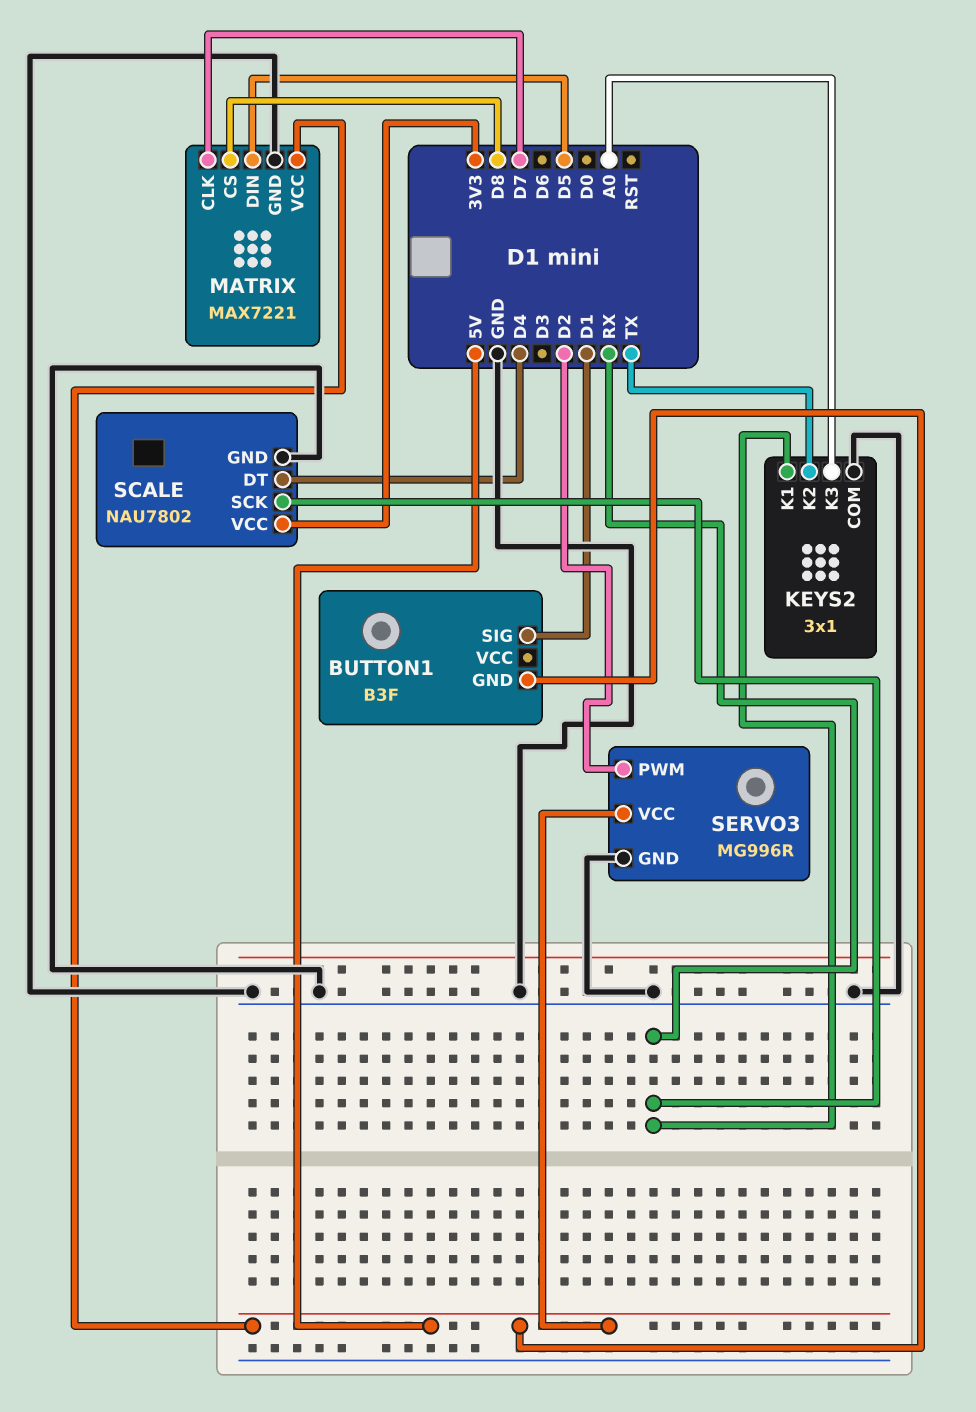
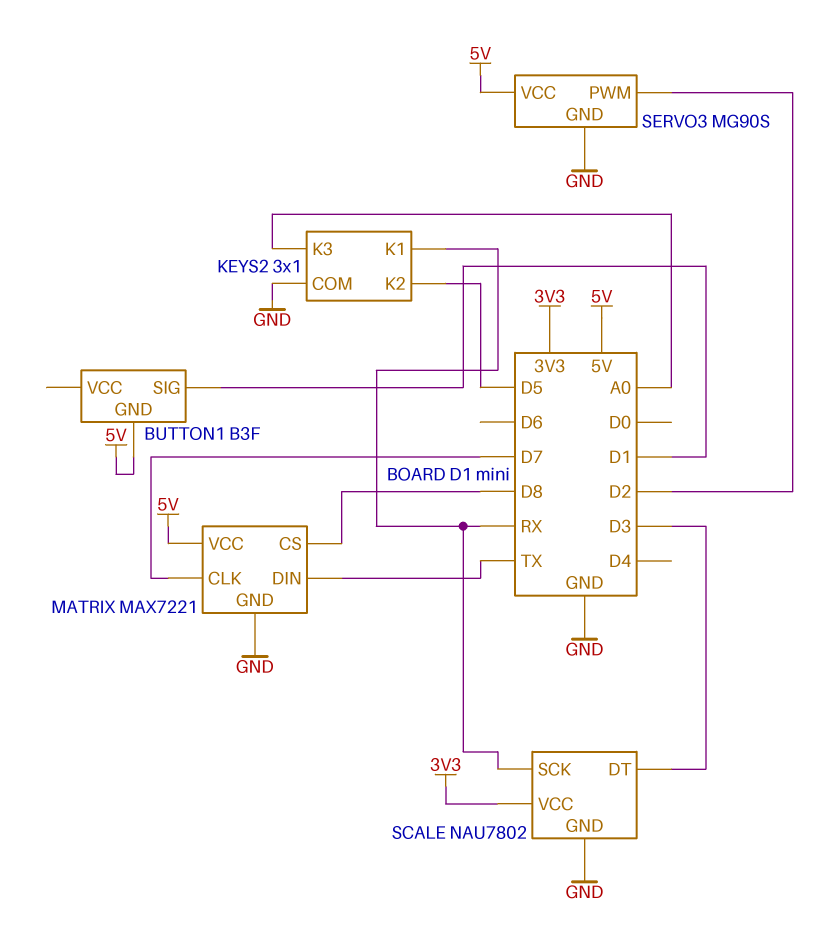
KEYS2 pin K2: TX -> D5
MATRIX pin DIN: D5 -> TX
SCALE pin DT: D4 -> D3
SERVO3: MG996R -> MG90S

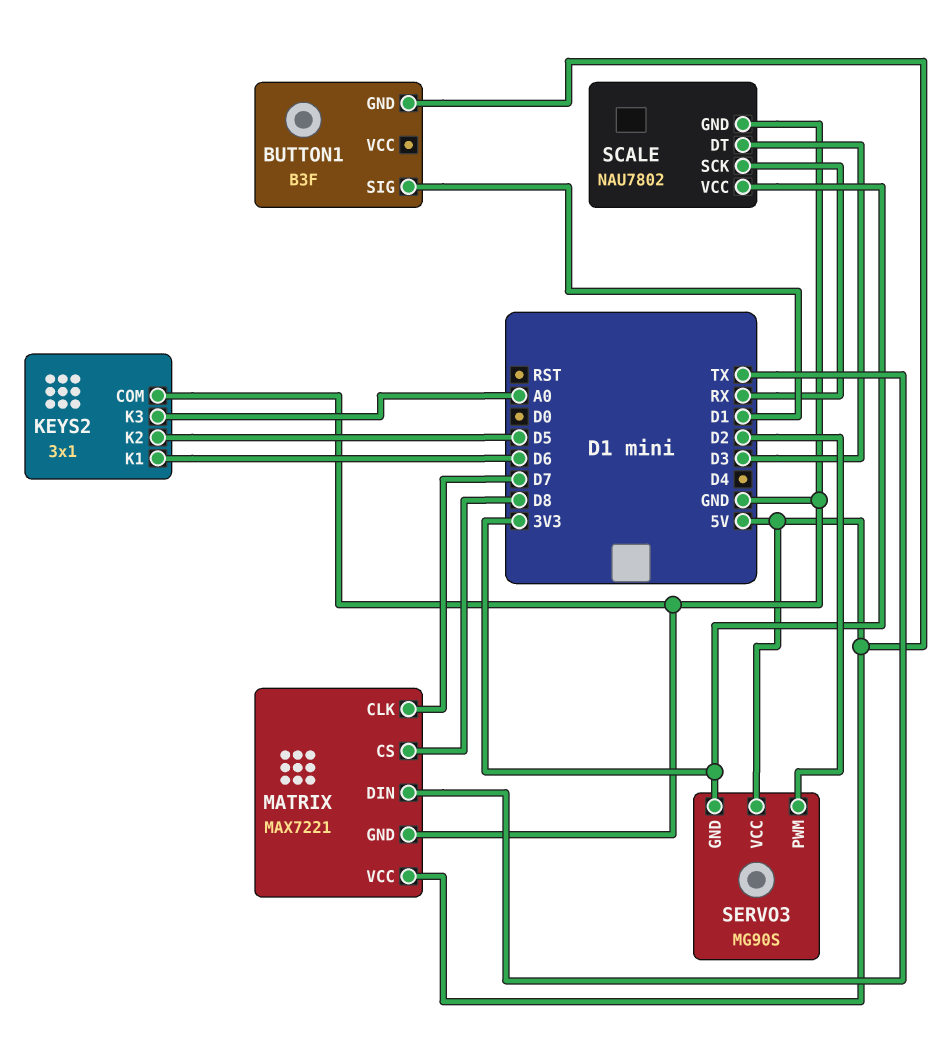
KEYS2 pin K1: RX -> D6
SERVO3 pin GND: GND -> 3V3

